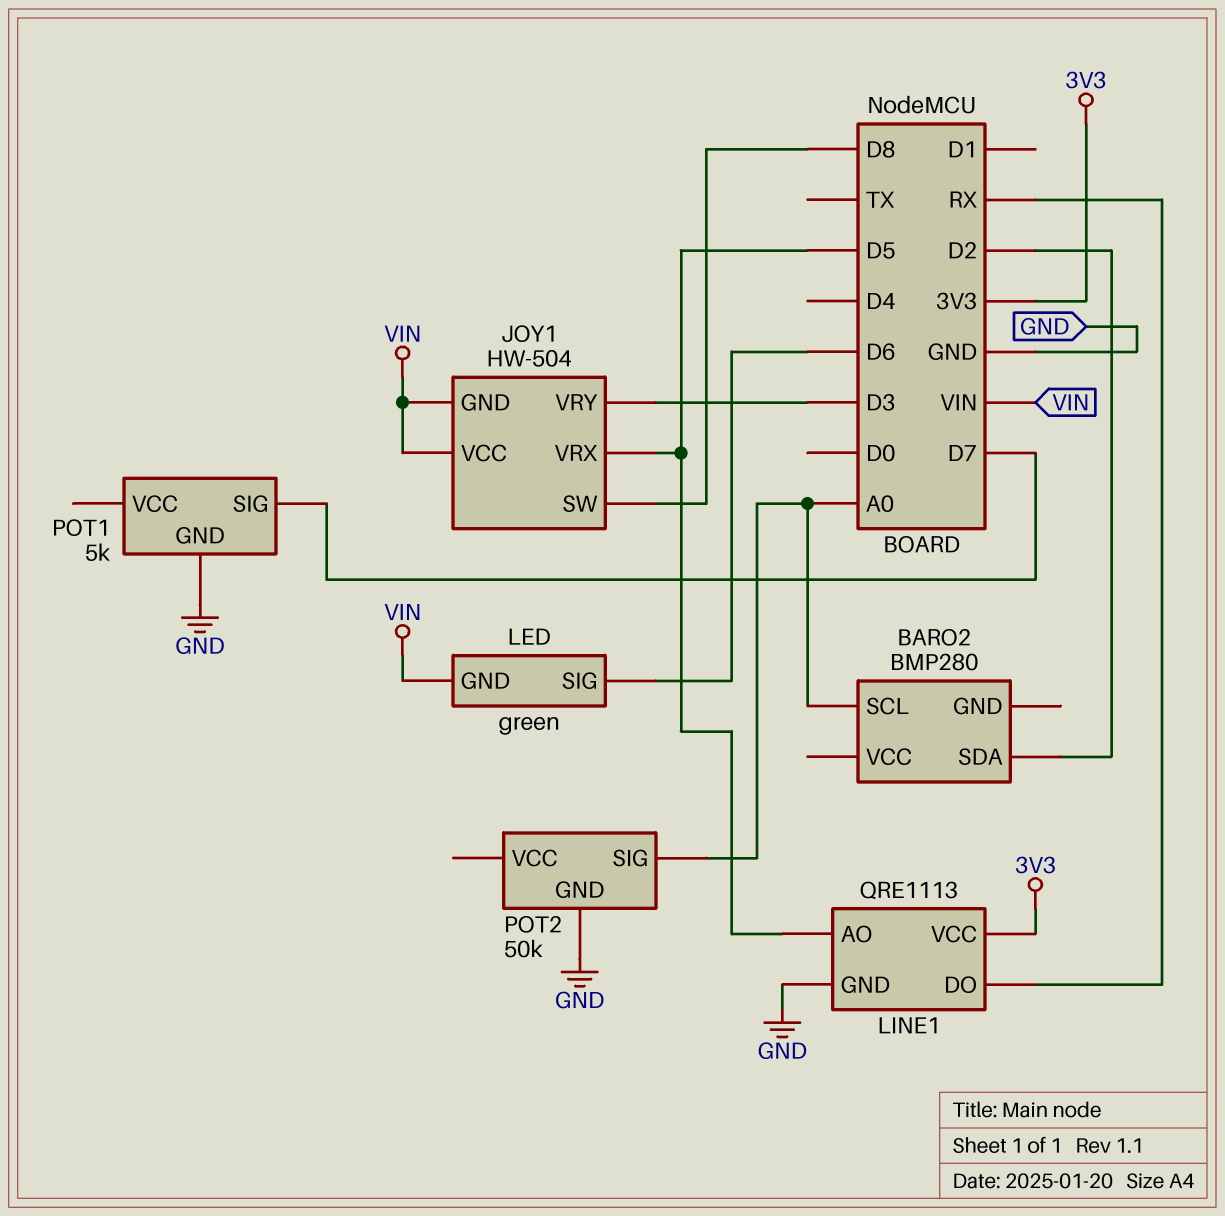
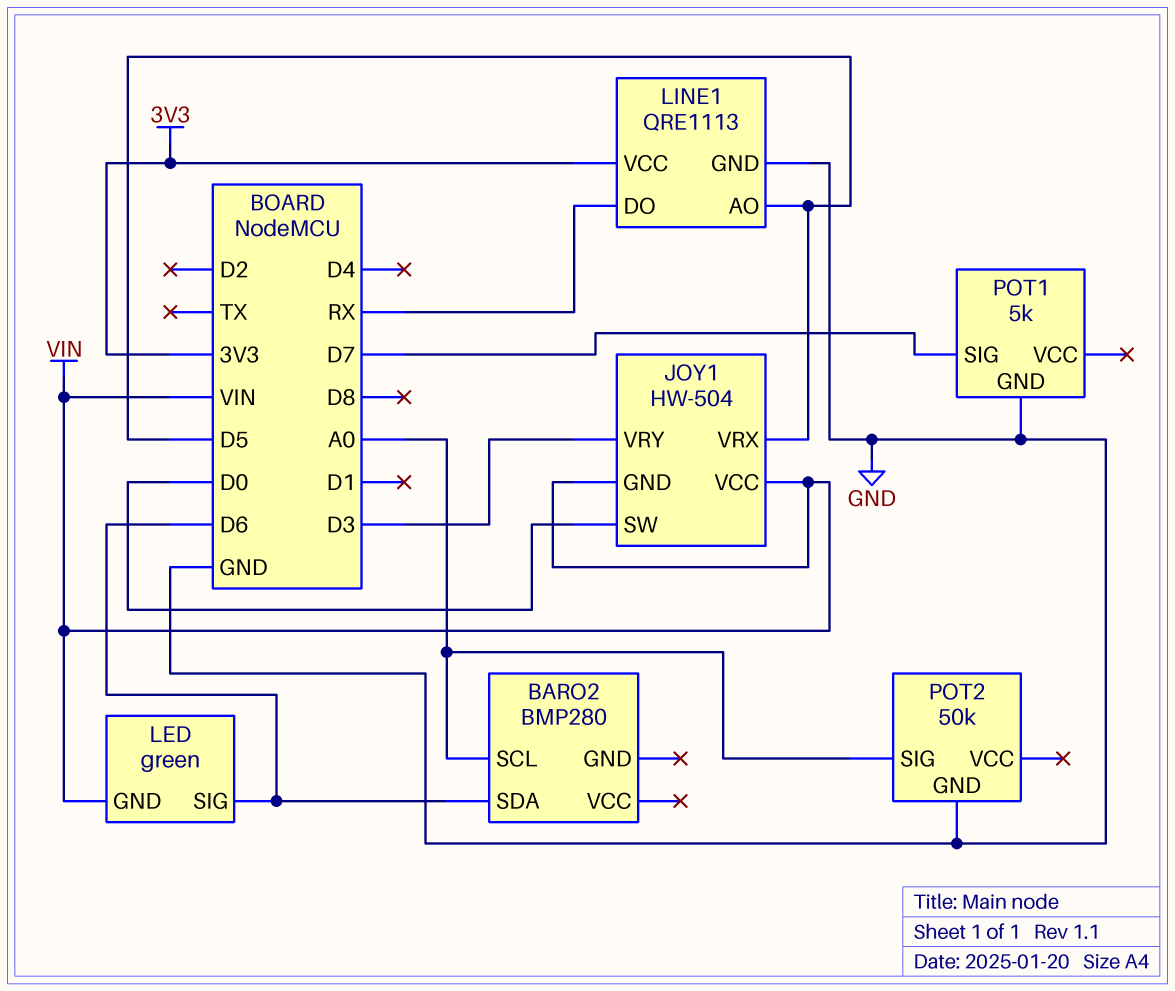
BARO2 pin SDA: D2 -> D6
JOY1 pin SW: D8 -> D0

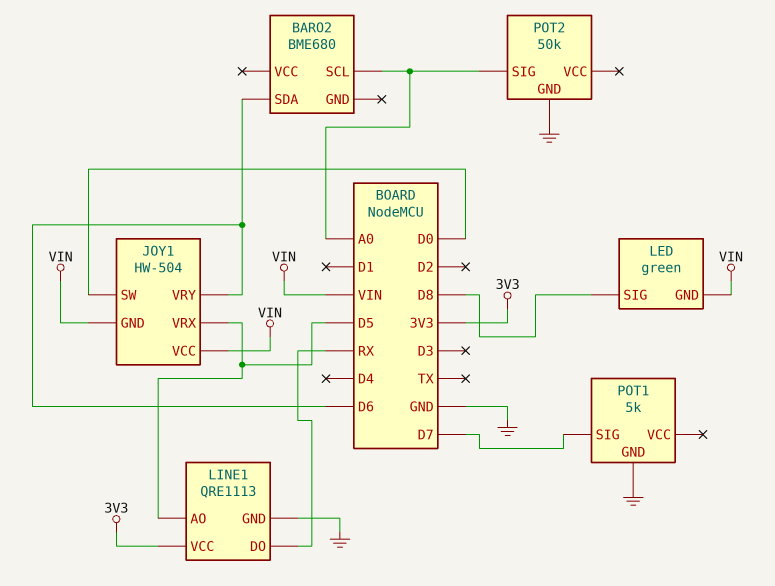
BARO2: BMP280 -> BME680
JOY1 pin VRY: D3 -> D6
LED pin SIG: D6 -> D8

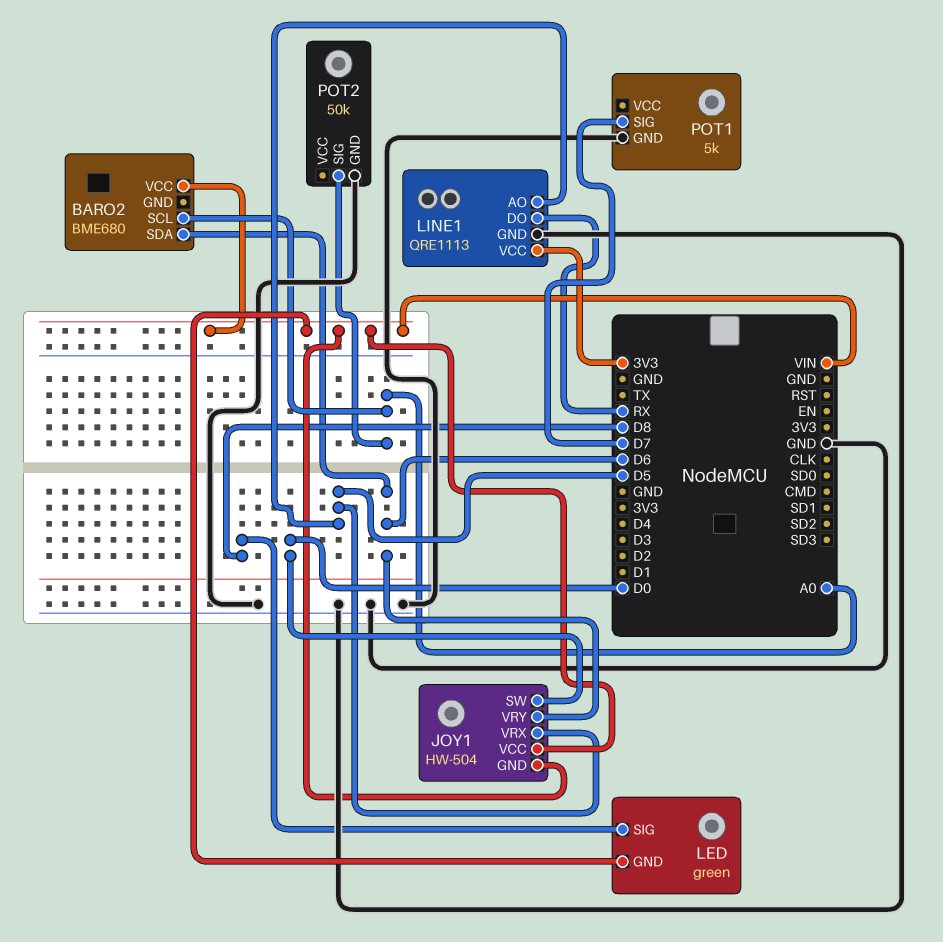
BARO2 pin VCC: none -> VIN

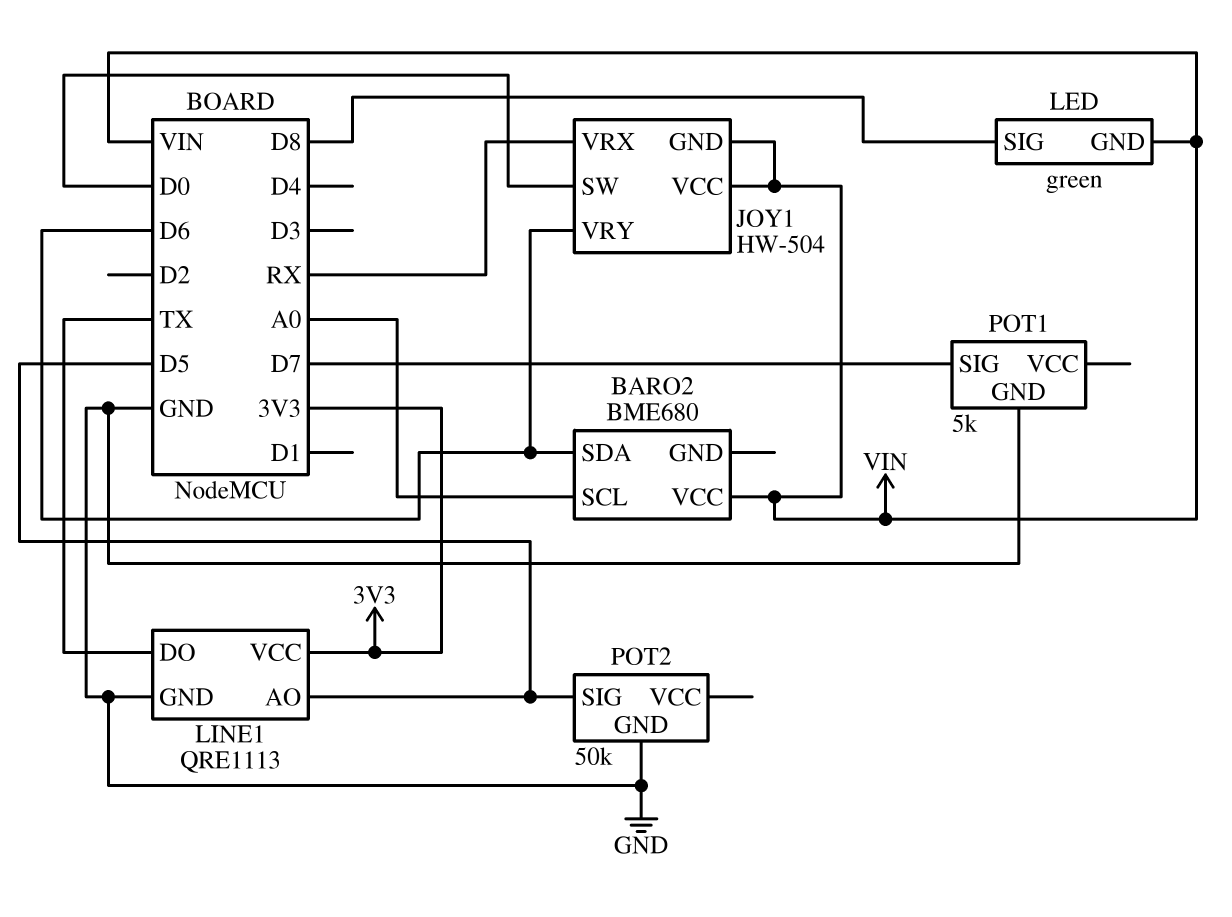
JOY1 pin VRX: D5 -> RX
LINE1 pin DO: RX -> TX
POT2 pin SIG: A0 -> D5

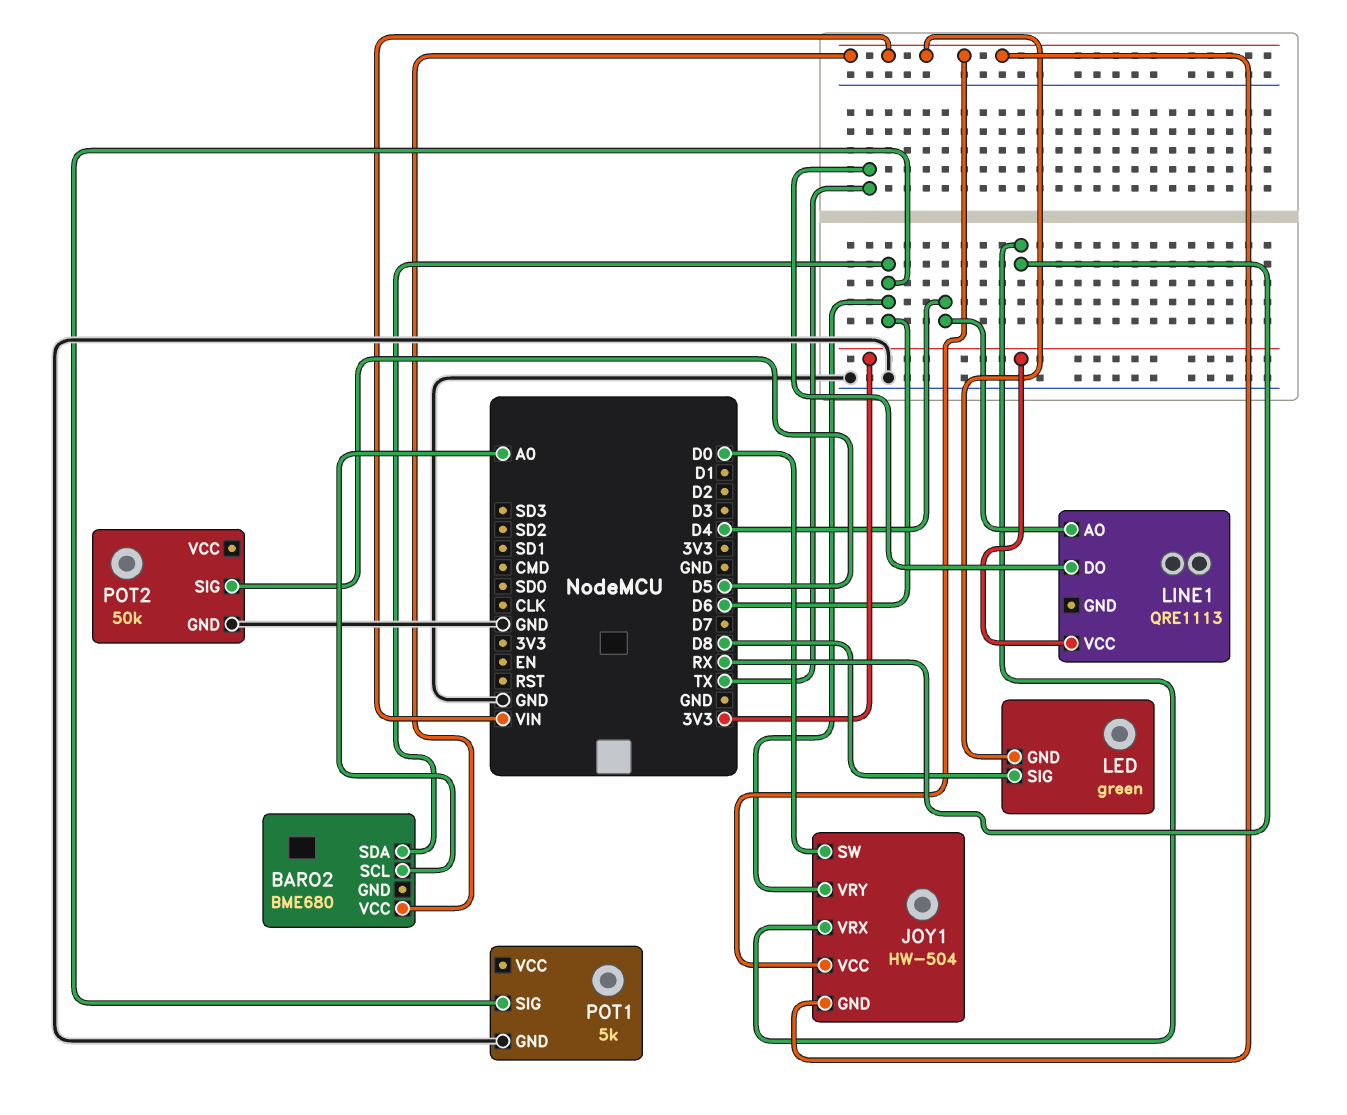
LINE1 pin AO: D5 -> D4
LINE1 pin GND: GND -> none
POT1 pin SIG: D7 -> D6

